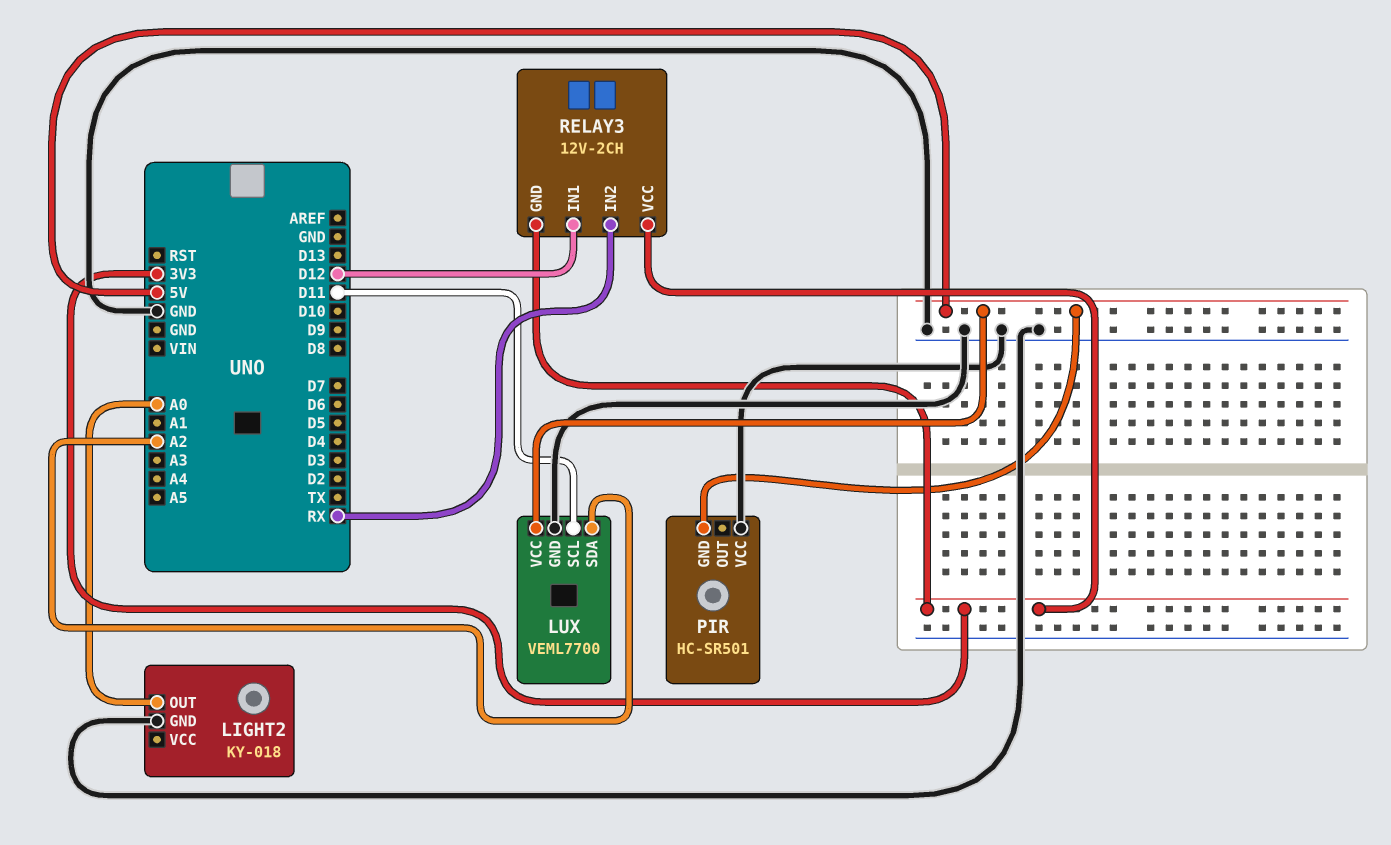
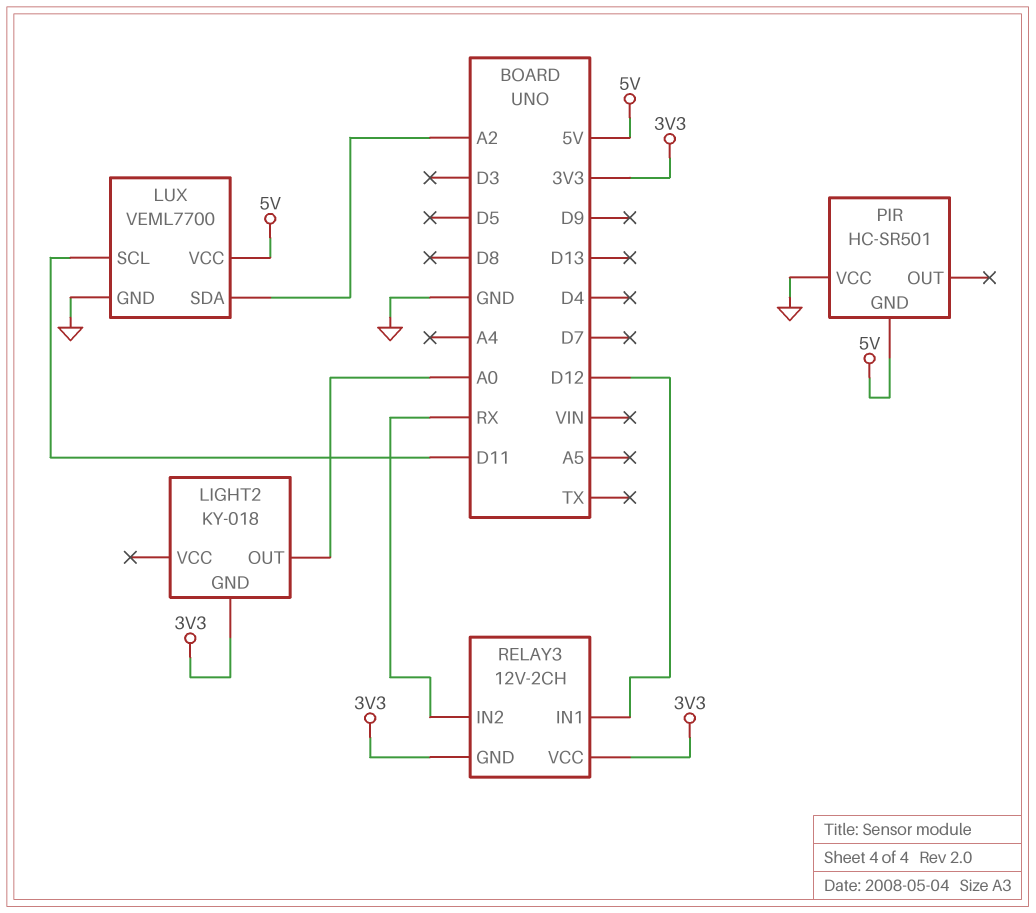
LIGHT2 pin GND: GND -> 3V3

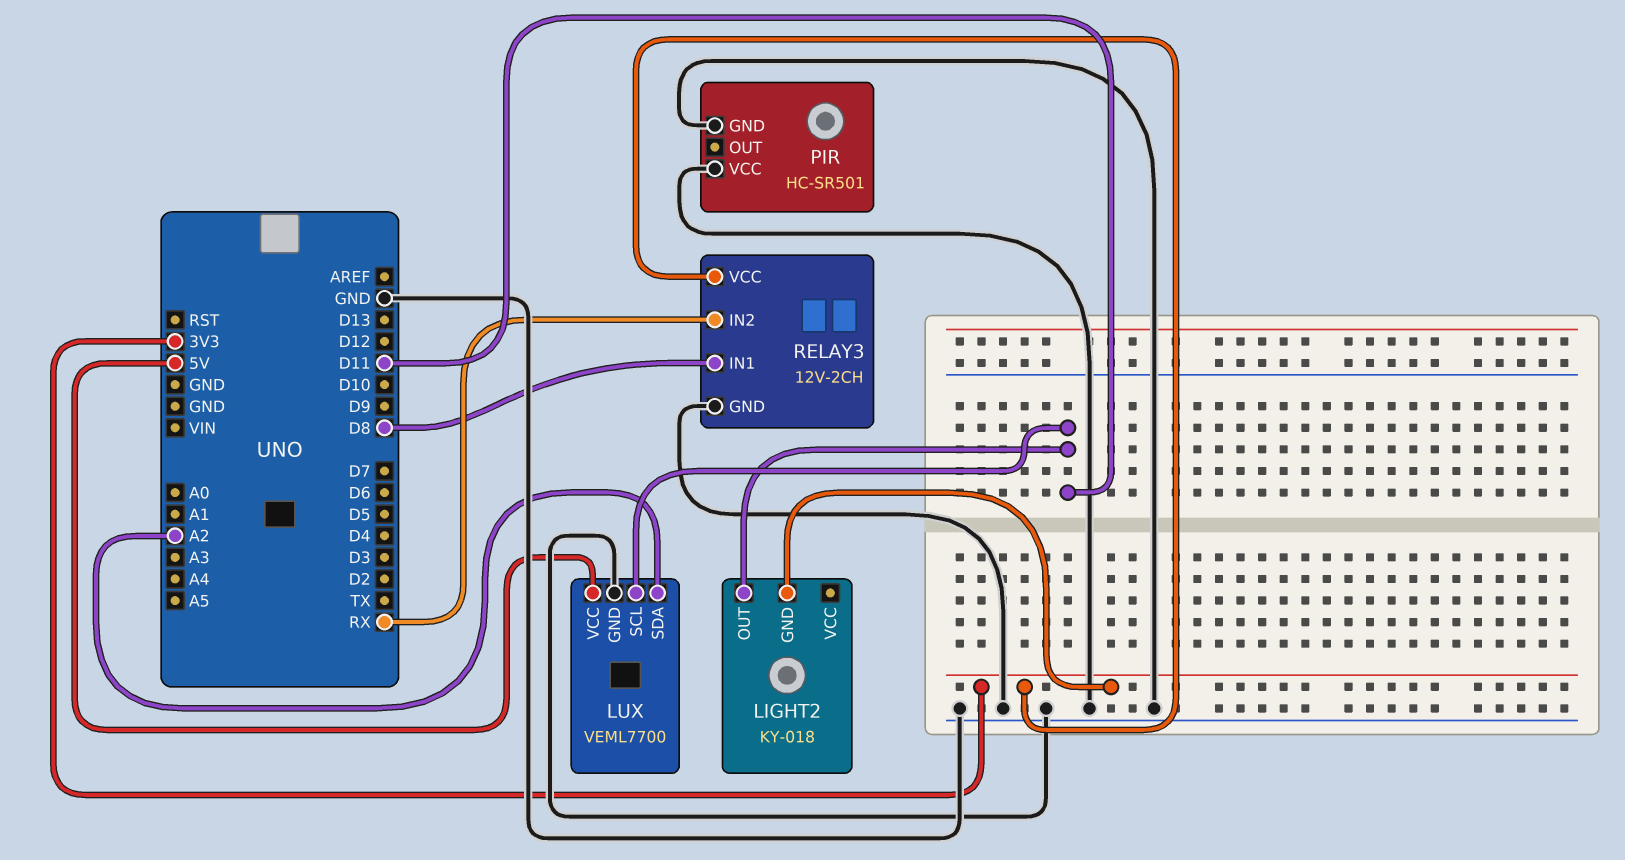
LIGHT2 pin OUT: A0 -> D11
PIR pin GND: 5V -> GND
RELAY3 pin GND: 3V3 -> GND
RELAY3 pin IN1: D12 -> D8

